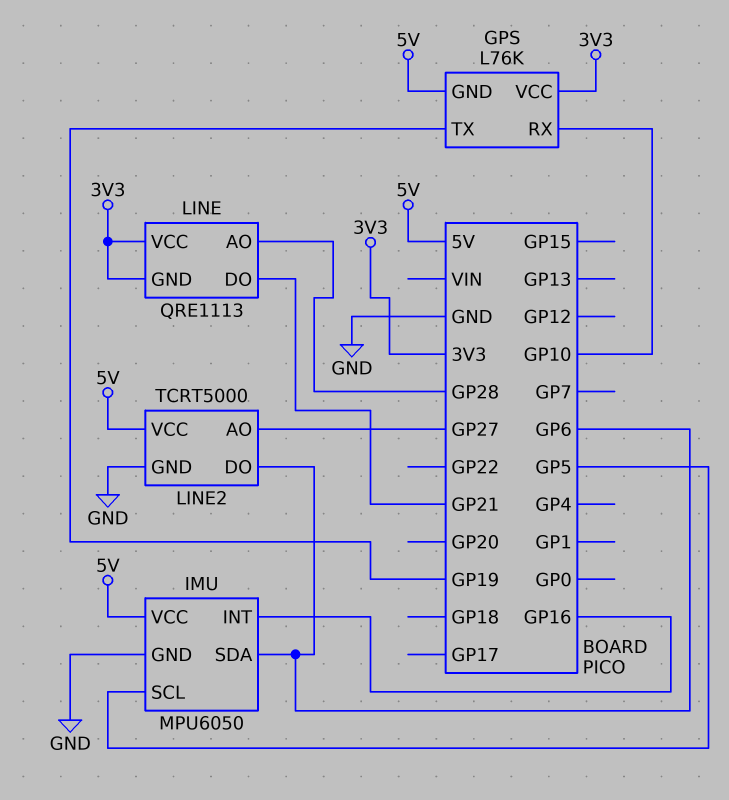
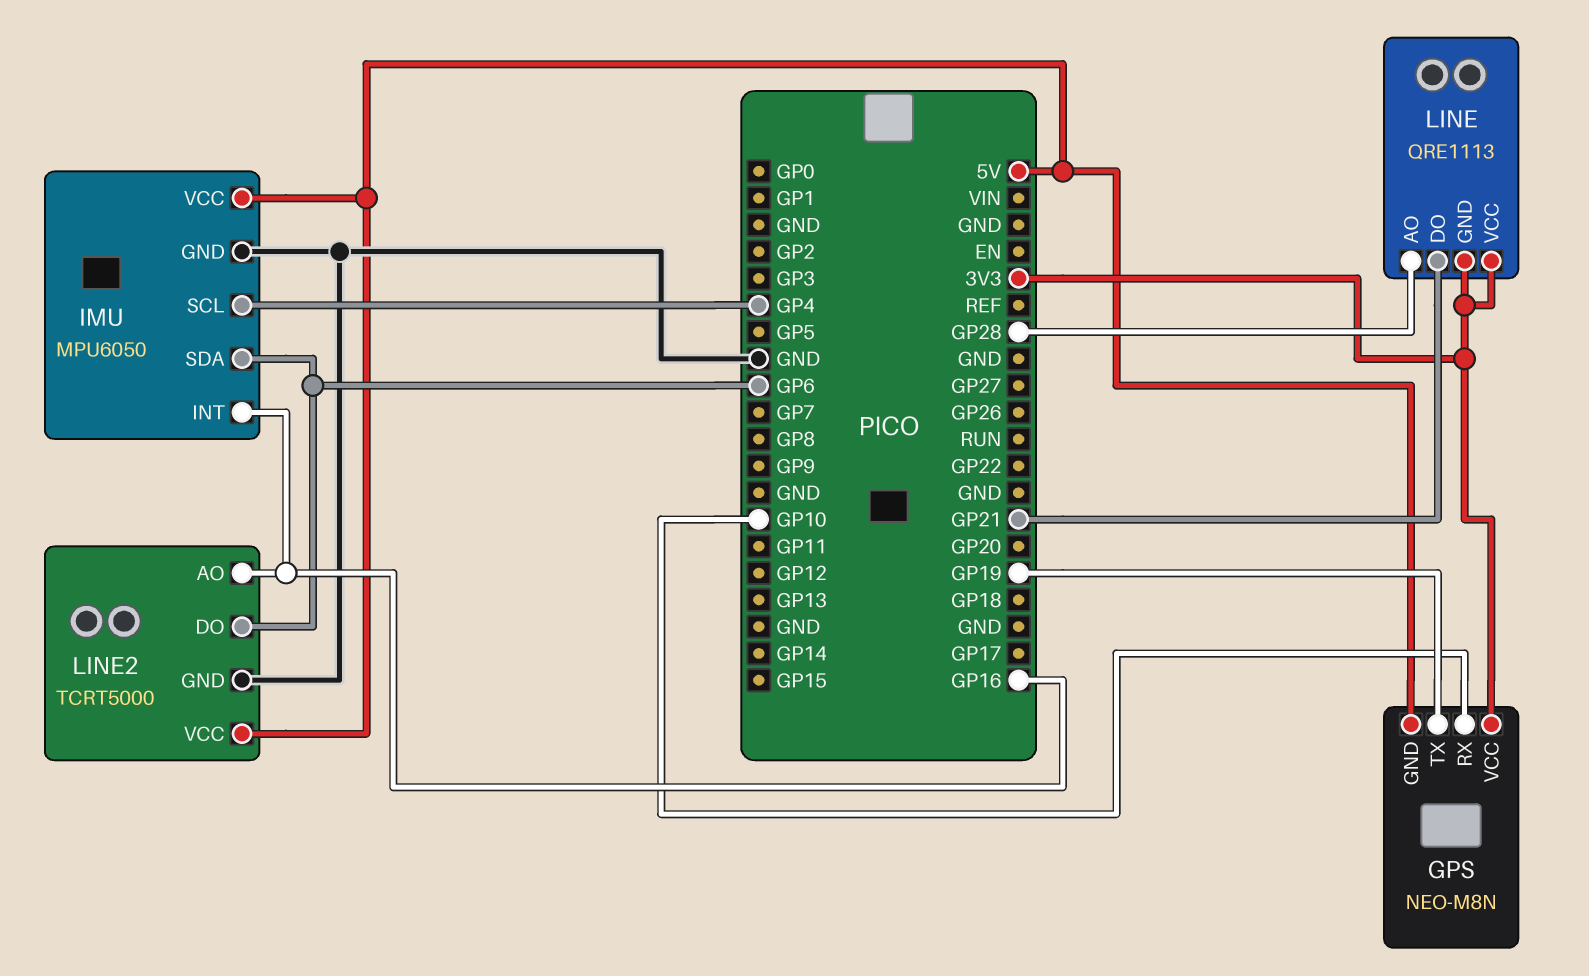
GPS: L76K -> NEO-M8N
IMU pin SCL: GP5 -> GP4
LINE2 pin AO: GP27 -> GP16

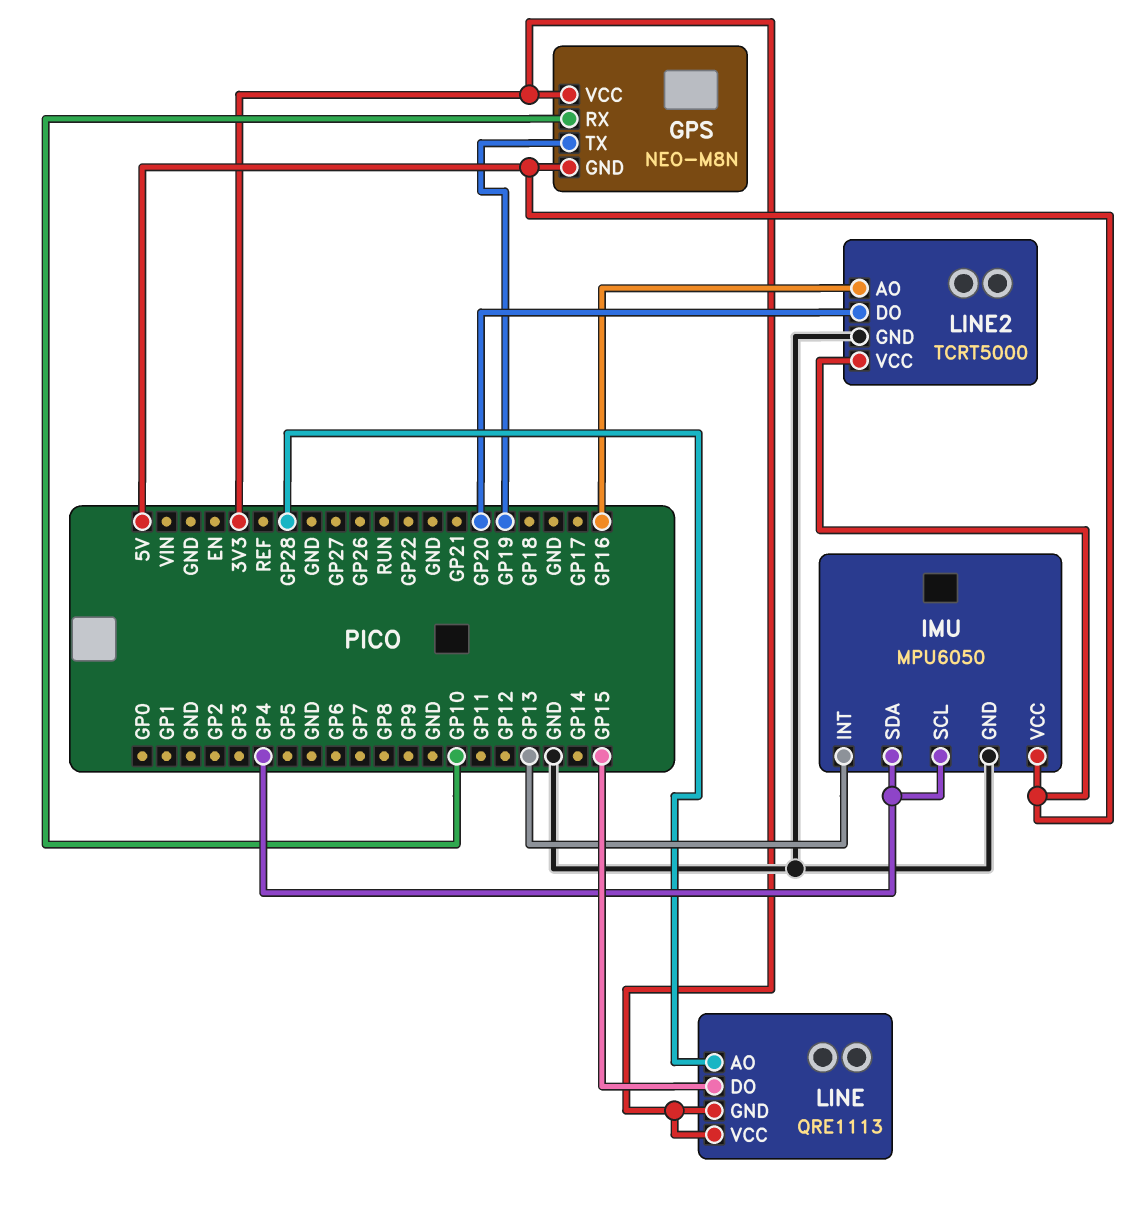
IMU pin INT: GP16 -> GP13
IMU pin SDA: GP6 -> GP4
LINE pin DO: GP21 -> GP15
LINE2 pin DO: GP6 -> GP20

